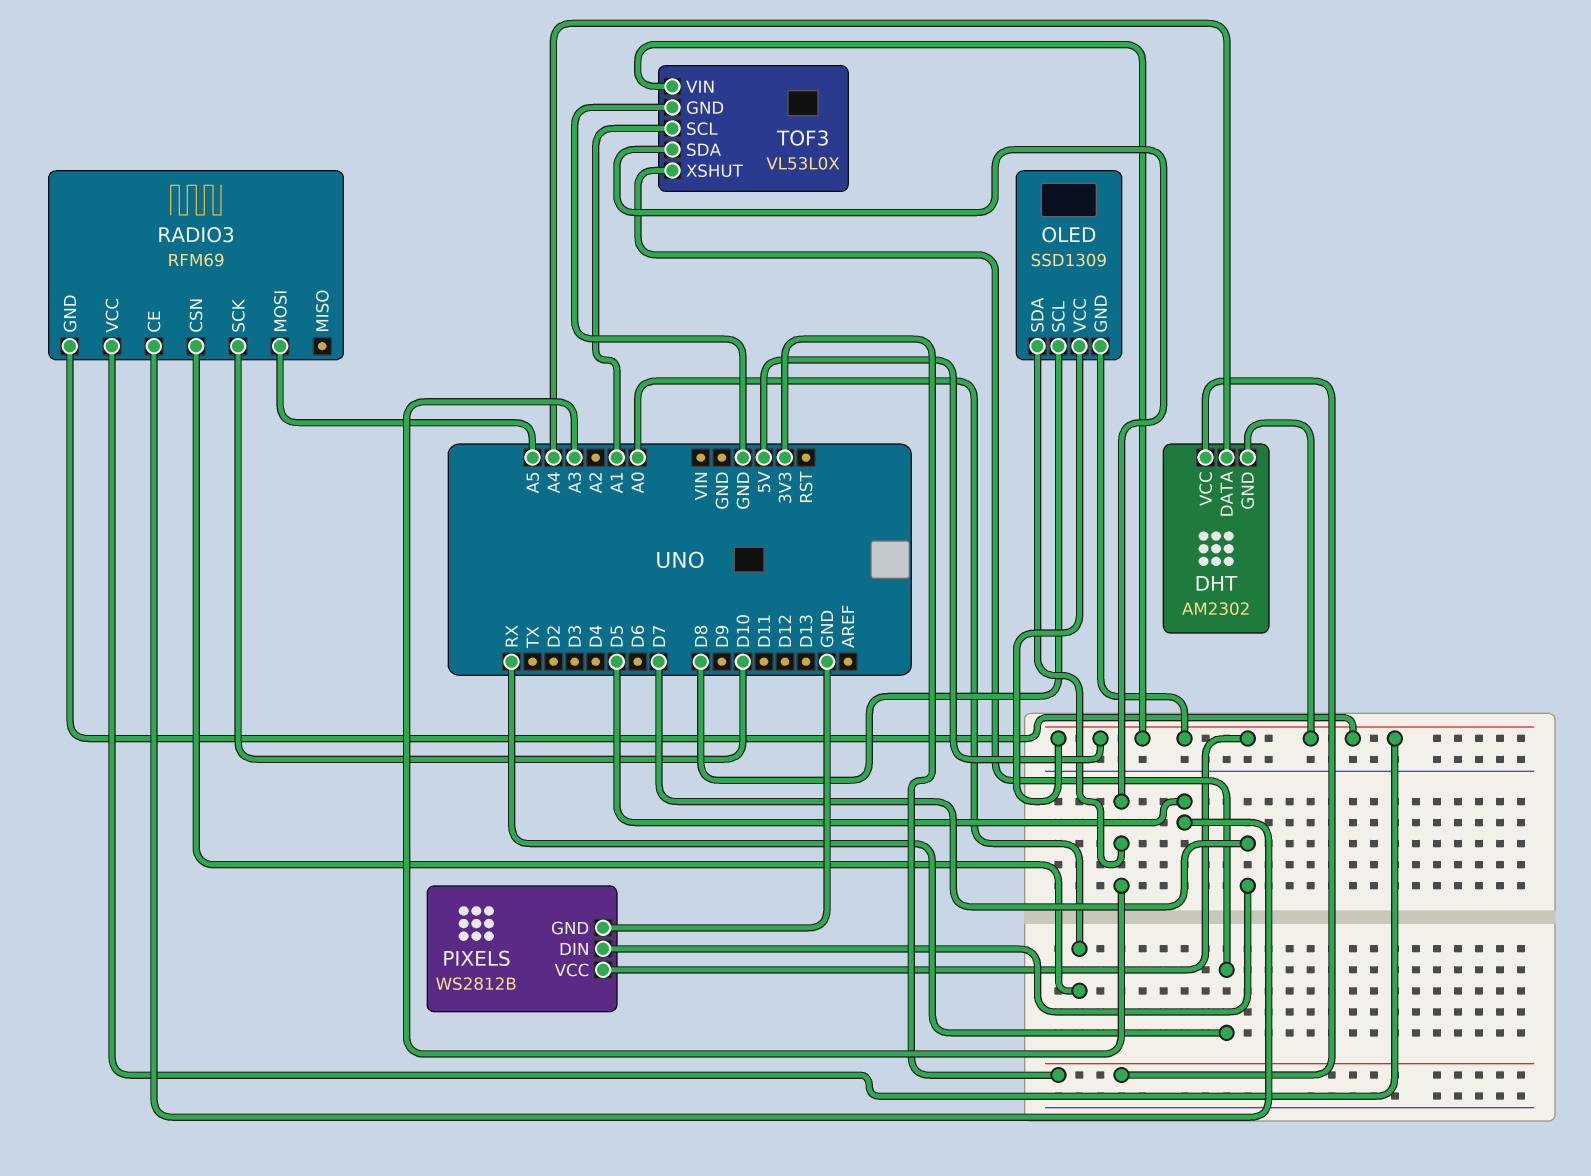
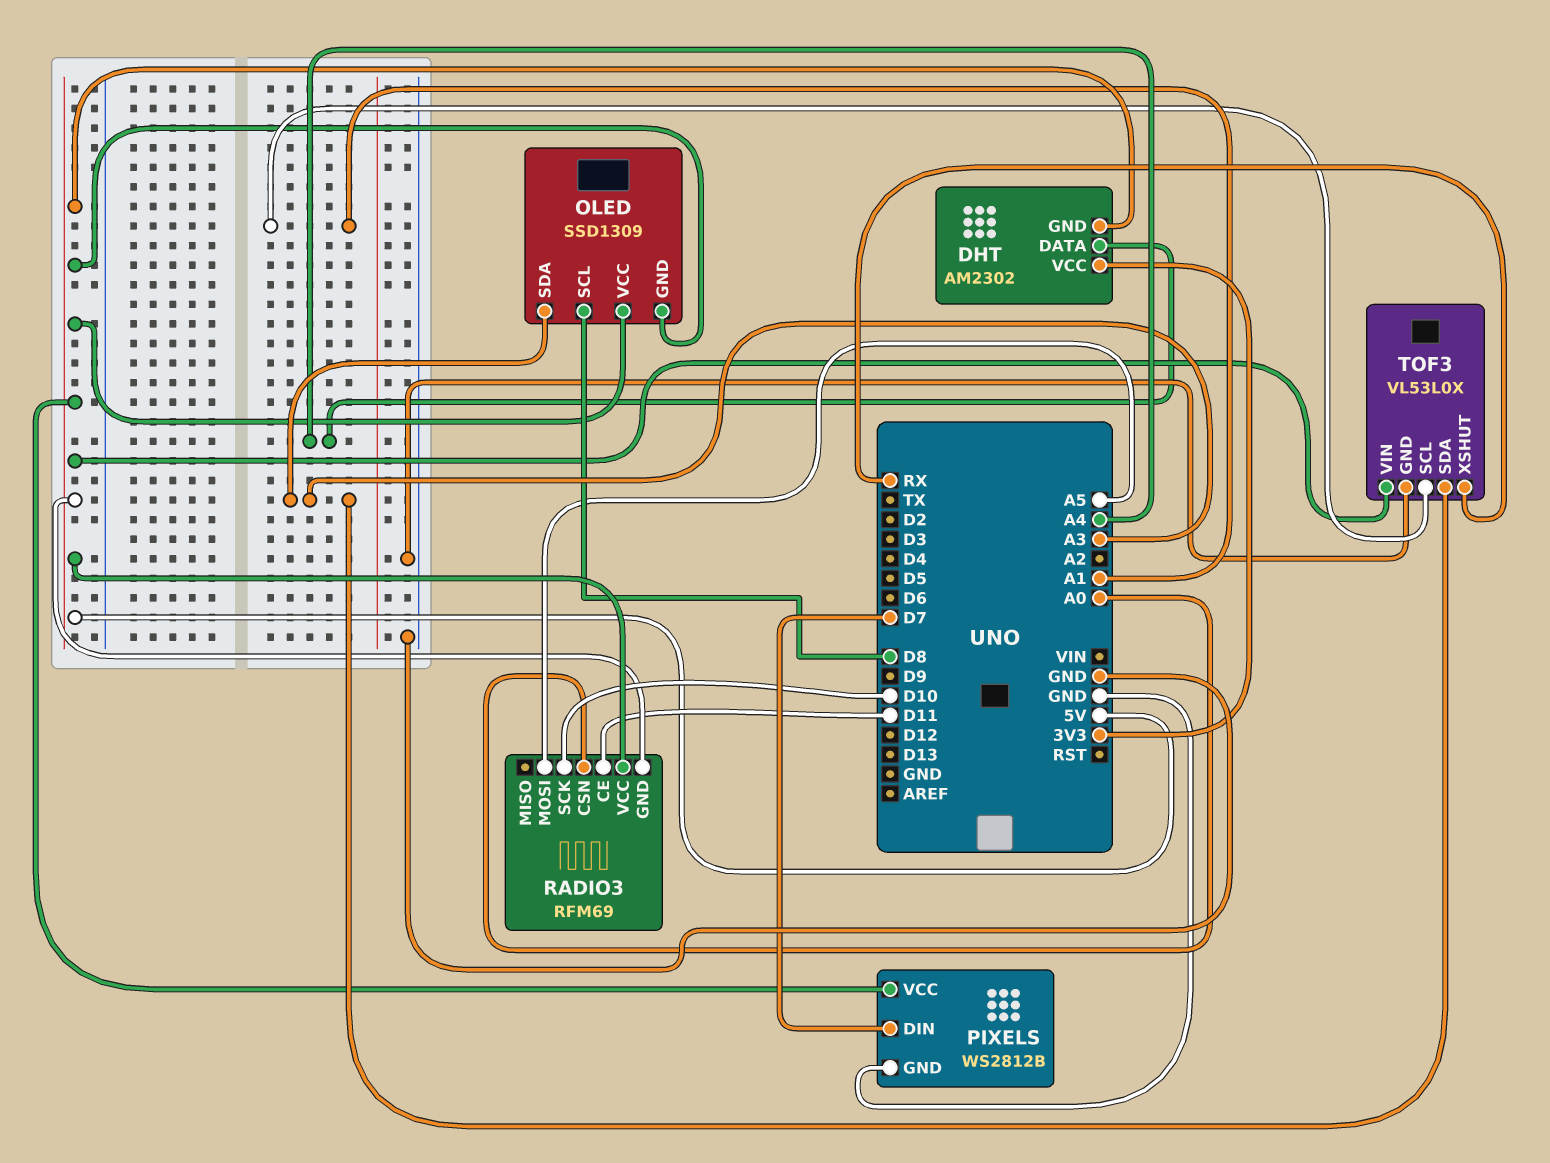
RADIO3 pin CE: D5 -> D11

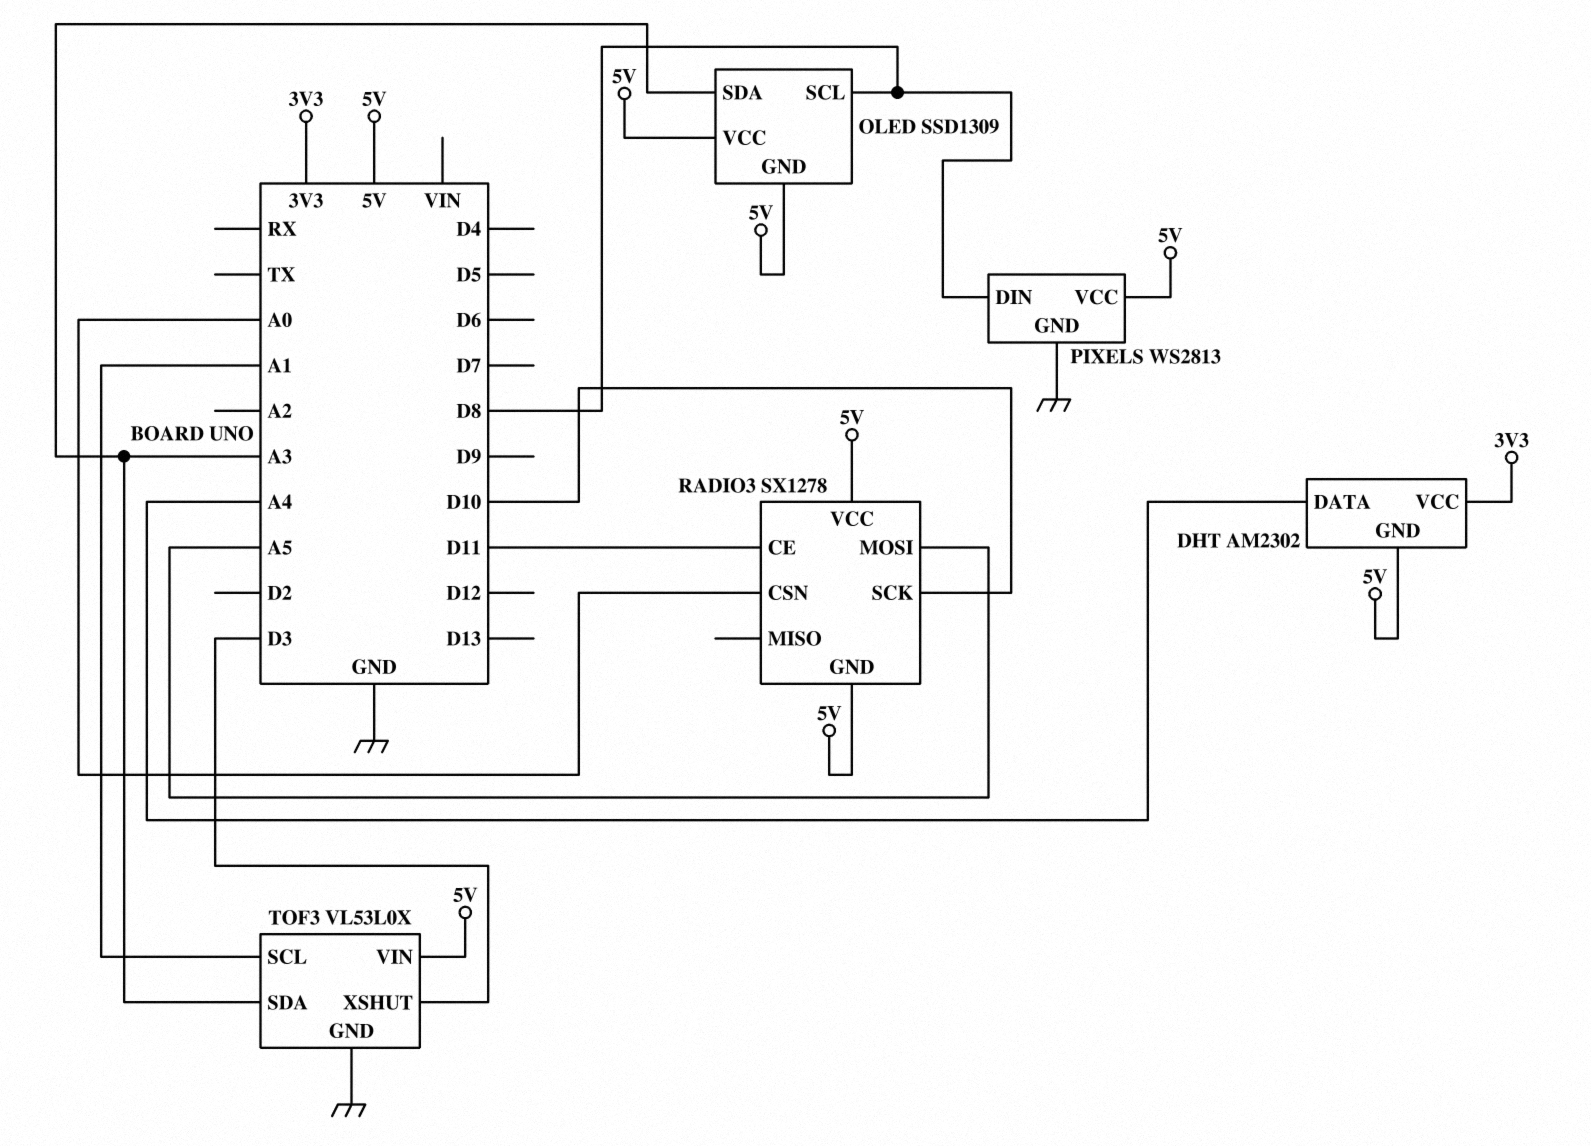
PIXELS: WS2812B -> WS2813
PIXELS pin DIN: D7 -> D8
RADIO3: RFM69 -> SX1278
TOF3 pin XSHUT: RX -> D3

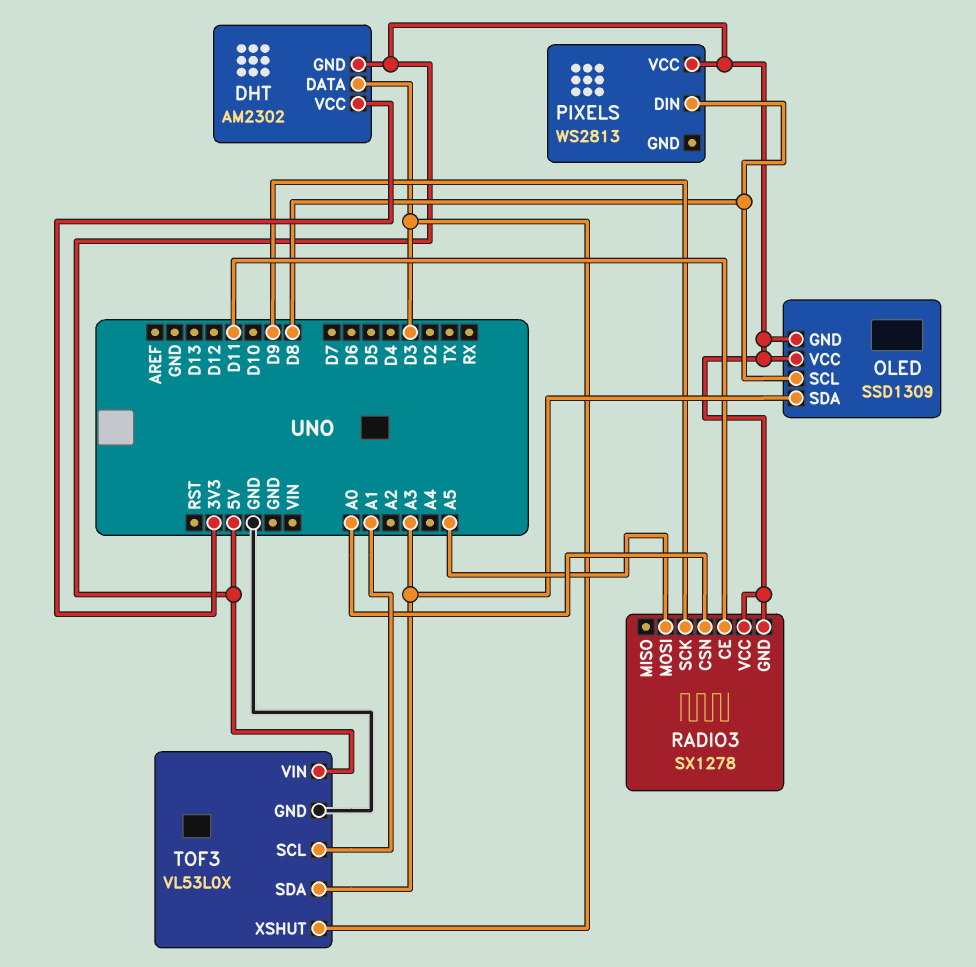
DHT pin DATA: A4 -> D3
PIXELS pin GND: GND -> none
RADIO3 pin SCK: D10 -> D9

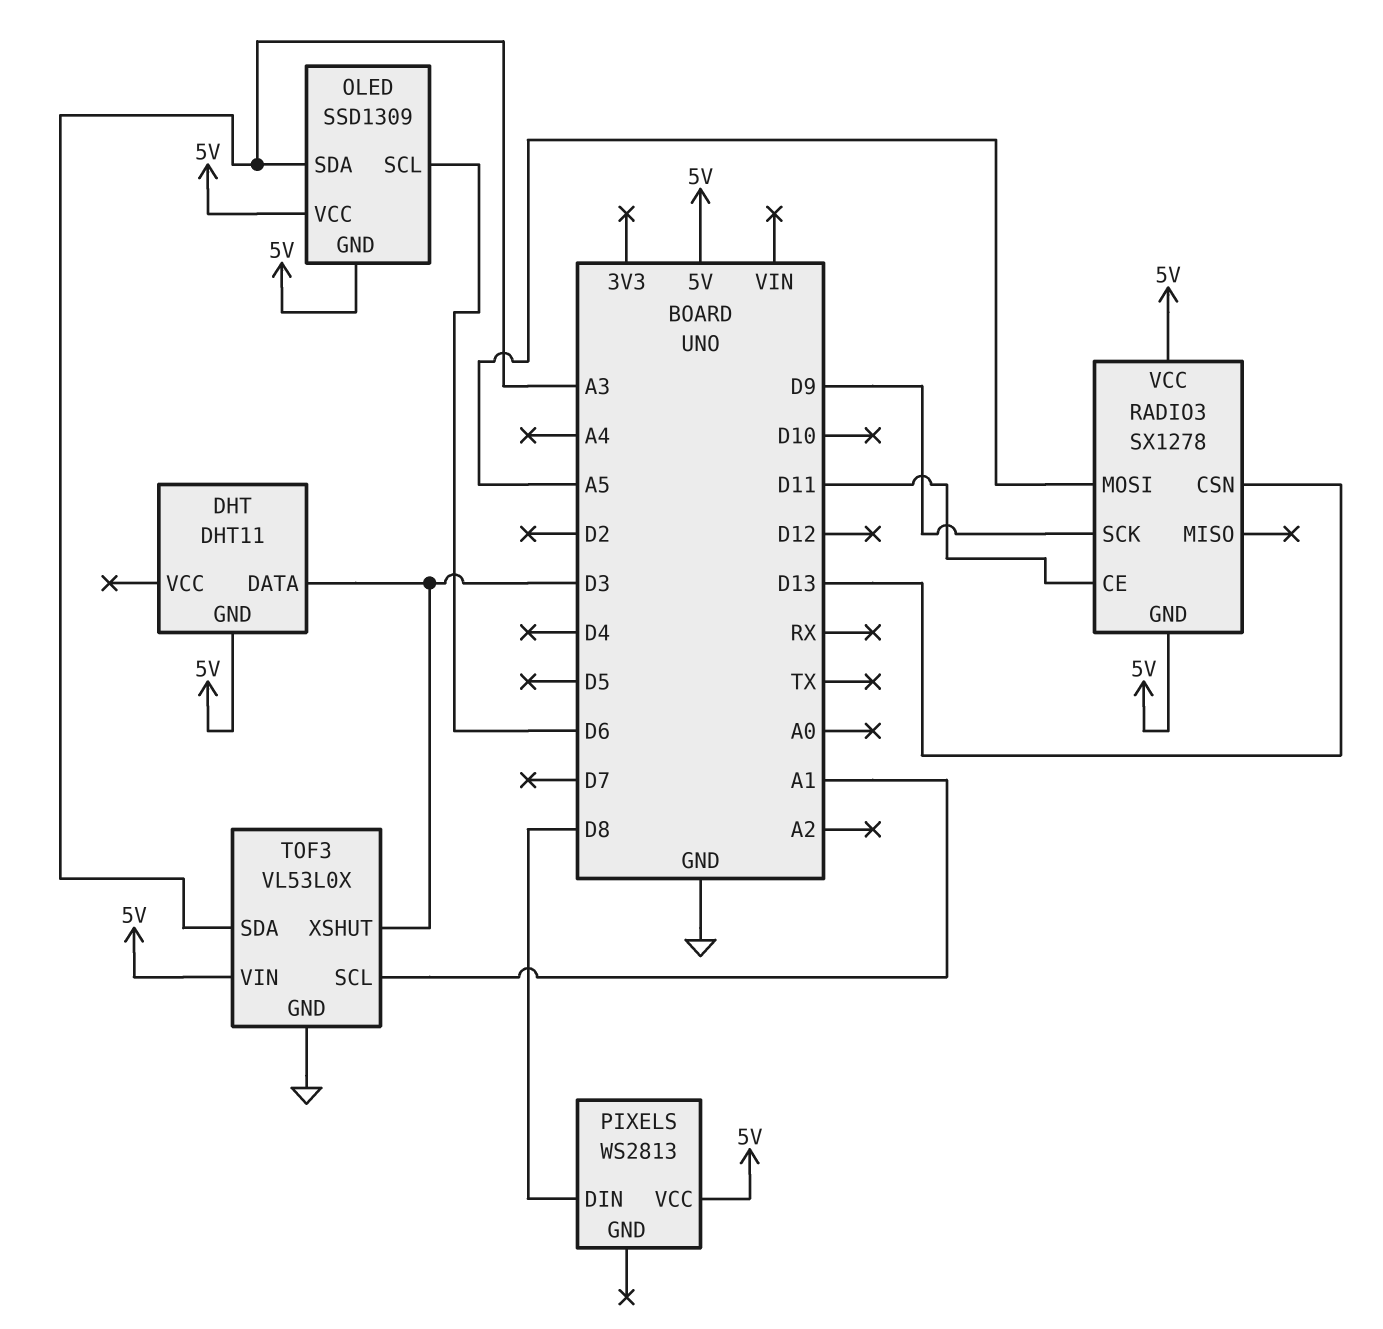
DHT: AM2302 -> DHT11
DHT pin VCC: 3V3 -> none
OLED pin SCL: D8 -> D6
RADIO3 pin CSN: A0 -> D13

